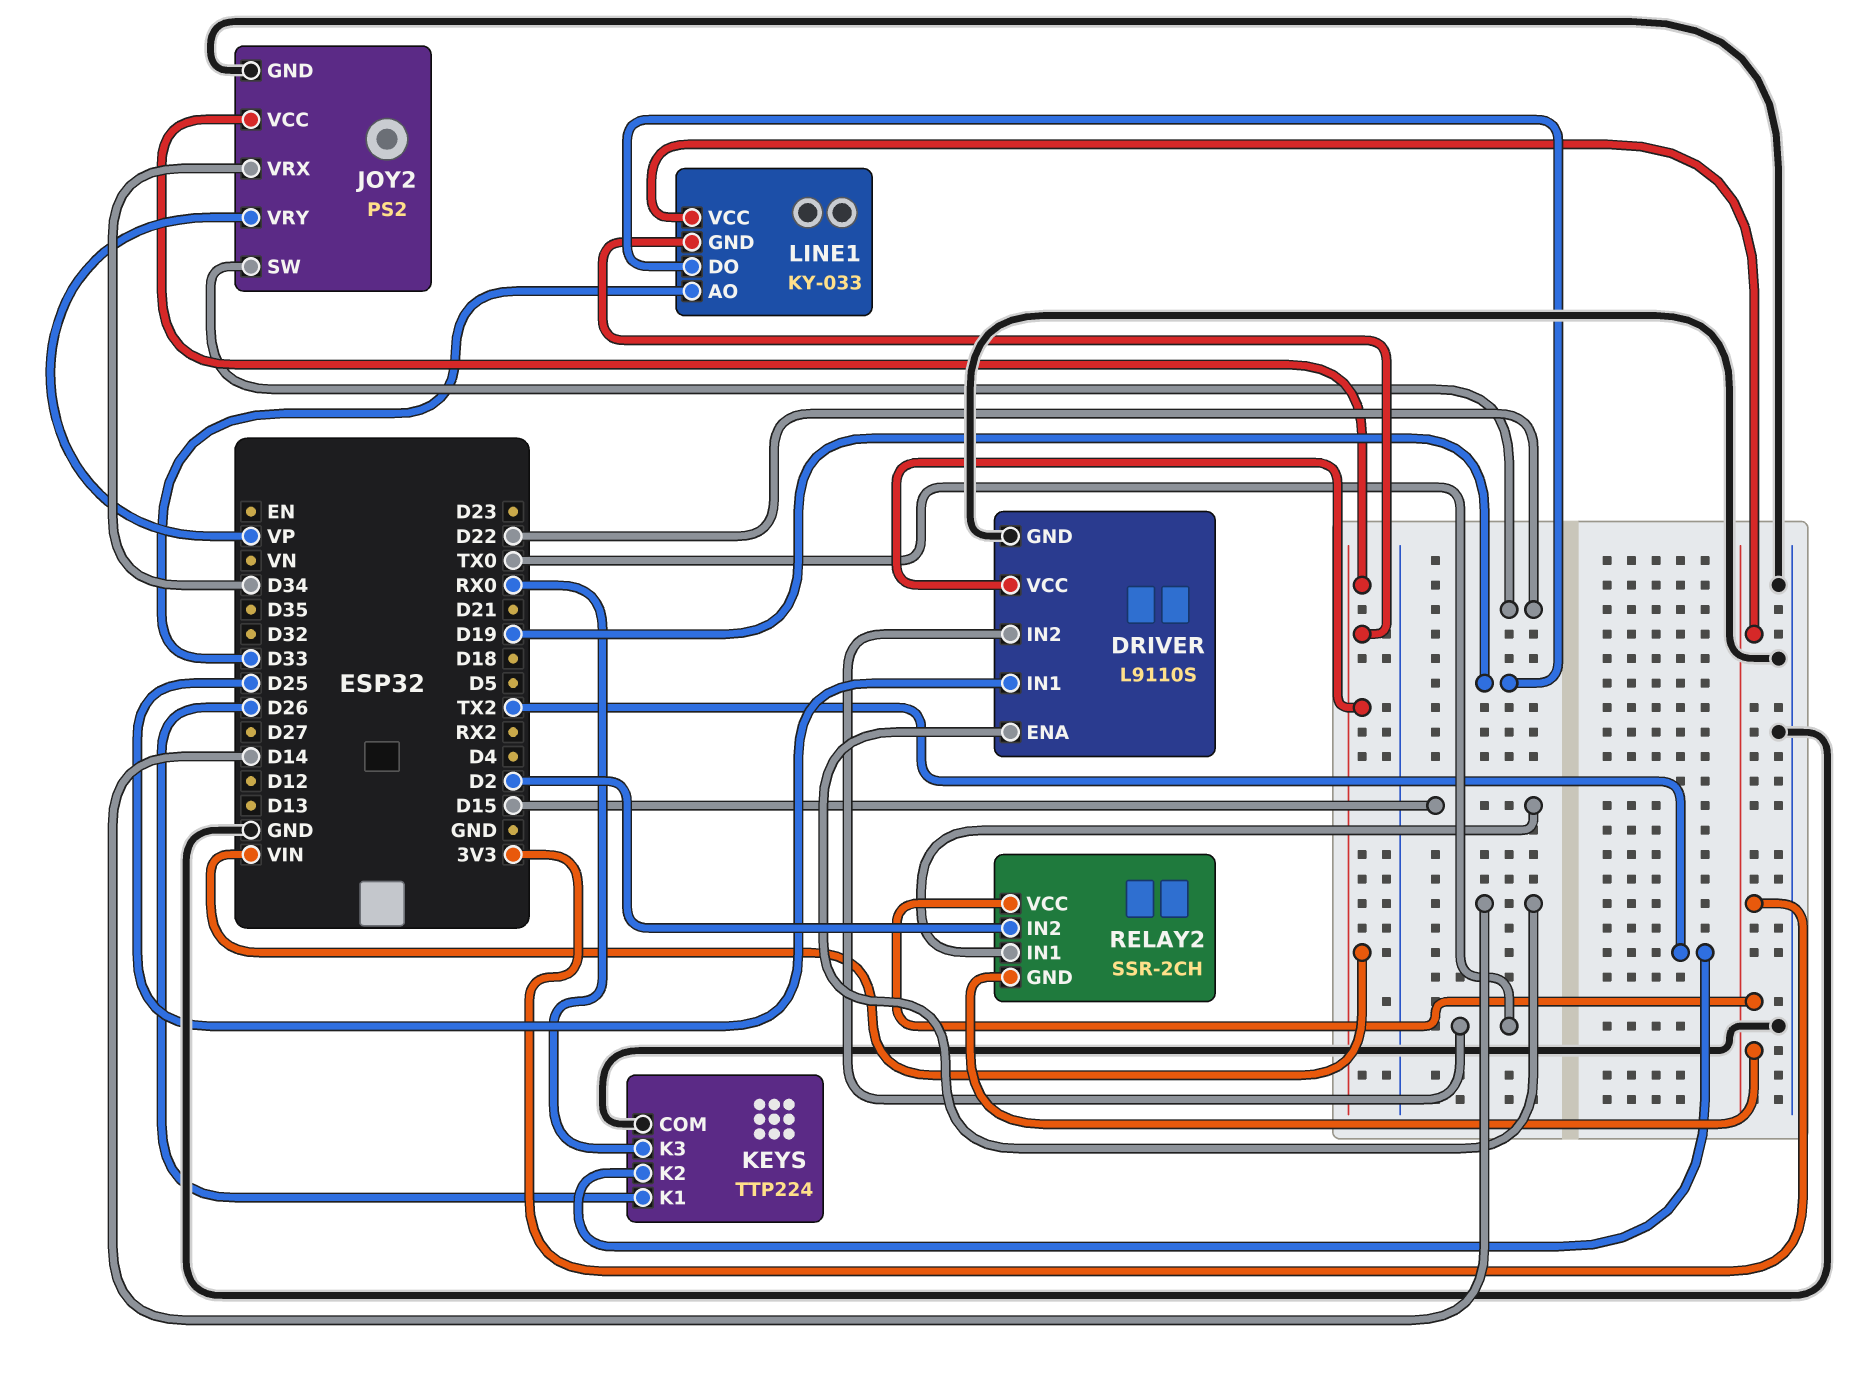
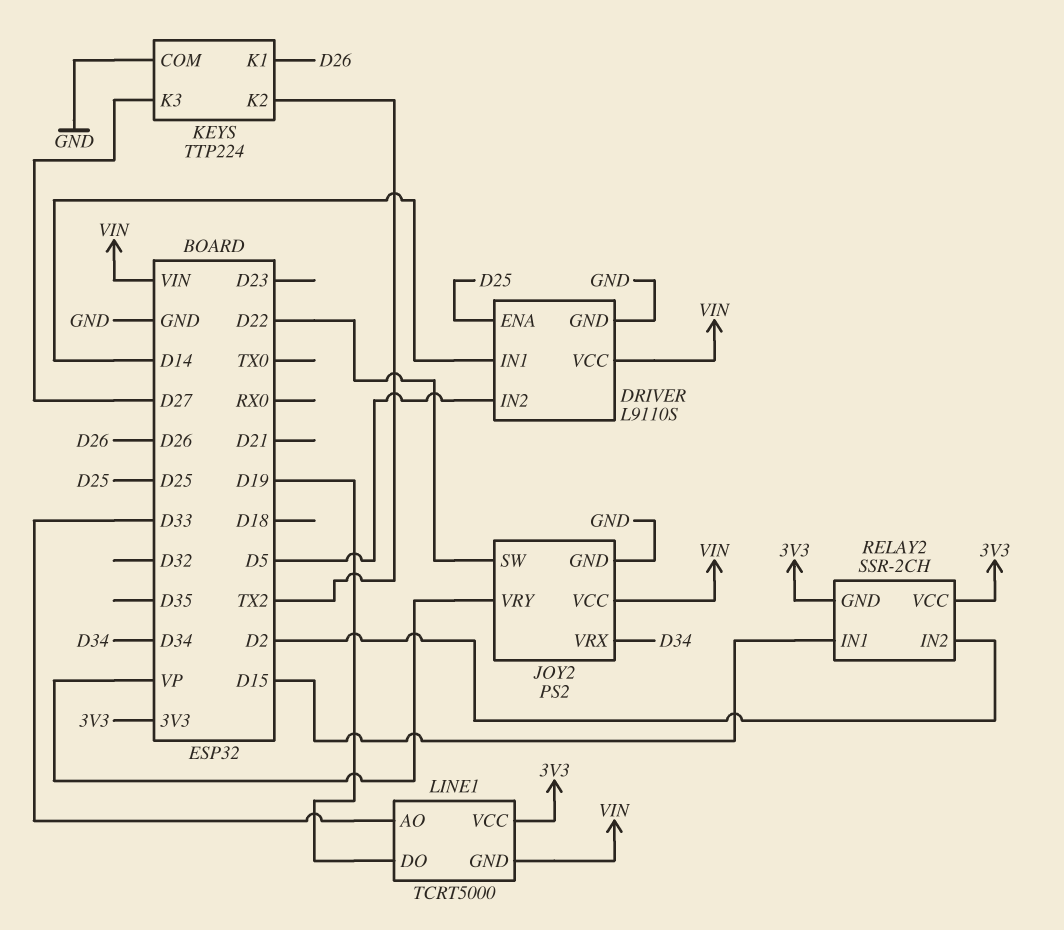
DRIVER pin ENA: D14 -> D25
DRIVER pin IN1: D25 -> D14
DRIVER pin IN2: TX0 -> D5
KEYS pin K3: RX0 -> D27
LINE1: KY-033 -> TCRT5000

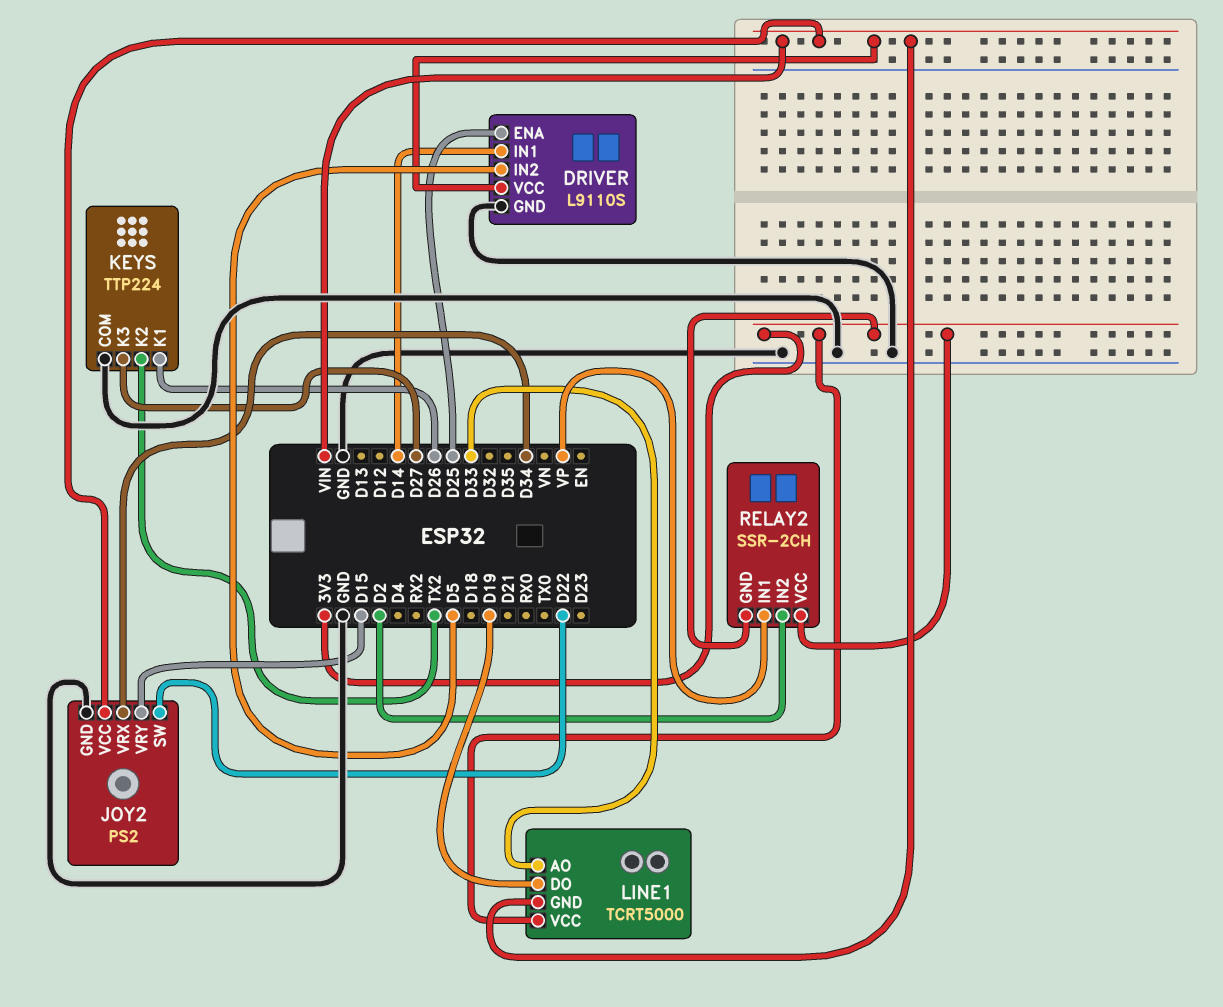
JOY2 pin VRY: VP -> D15
RELAY2 pin IN1: D15 -> VP

